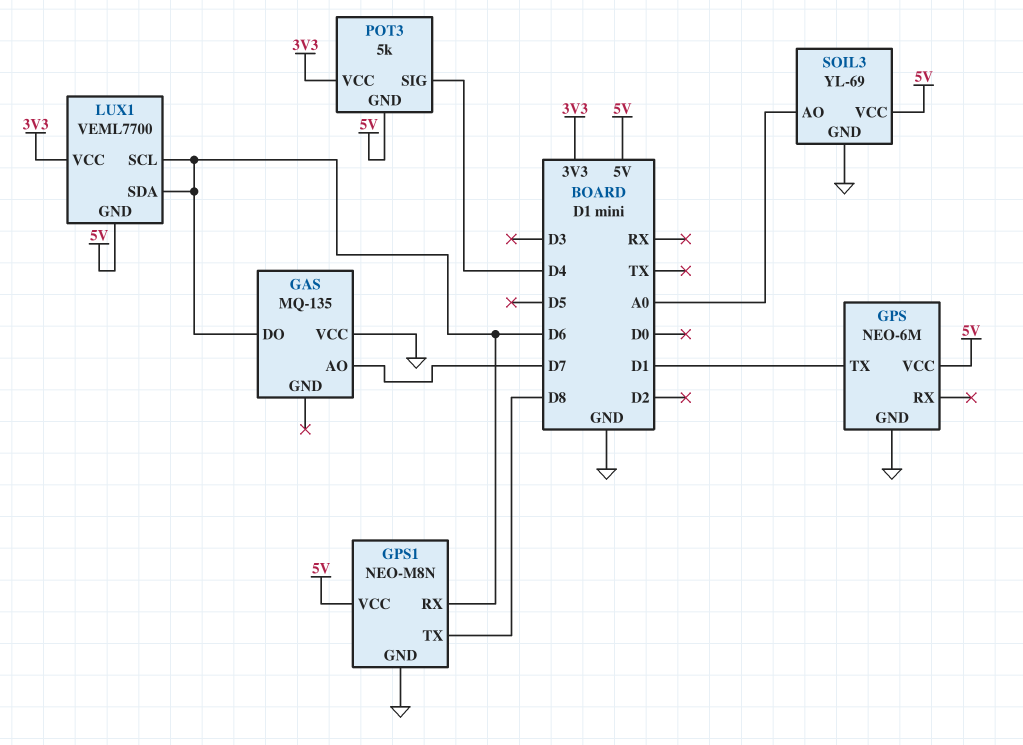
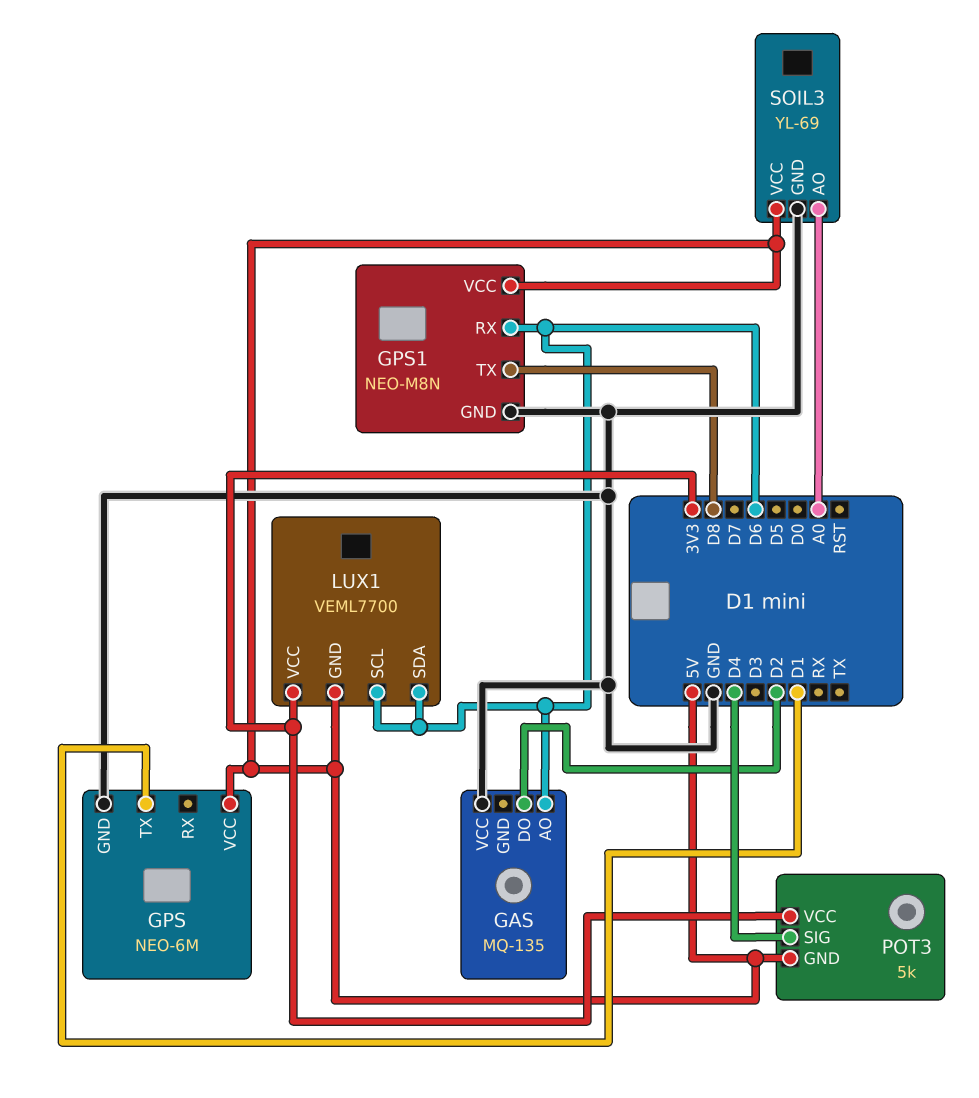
GAS pin AO: D7 -> D6
GAS pin DO: D6 -> D2

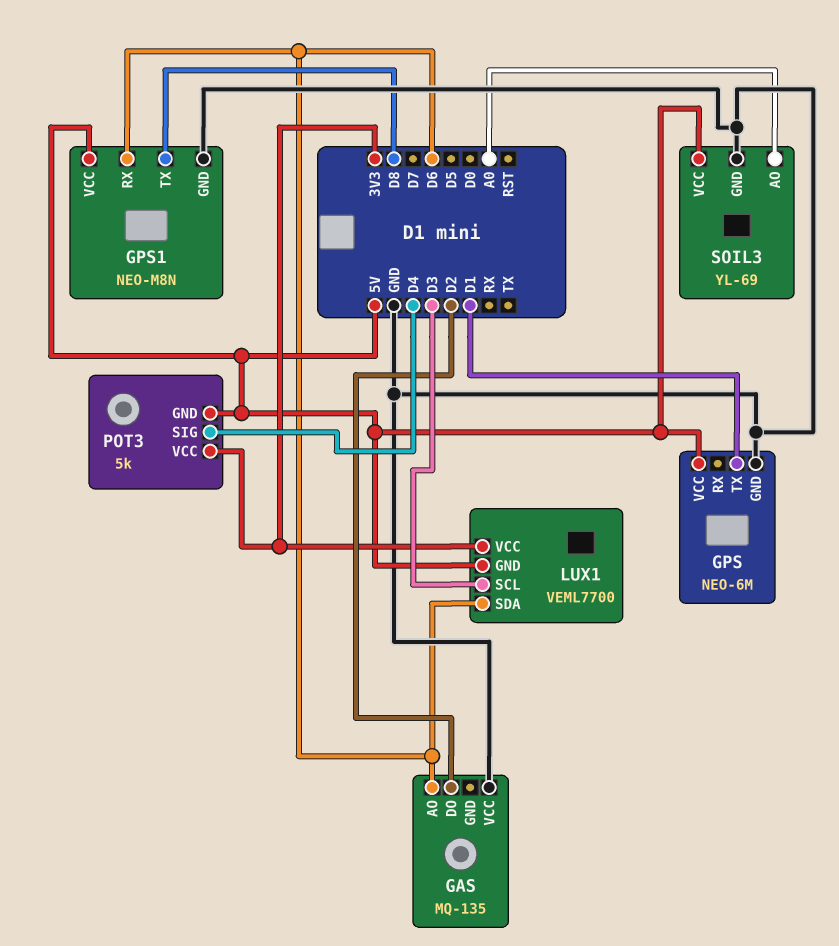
LUX1 pin SCL: D6 -> D3

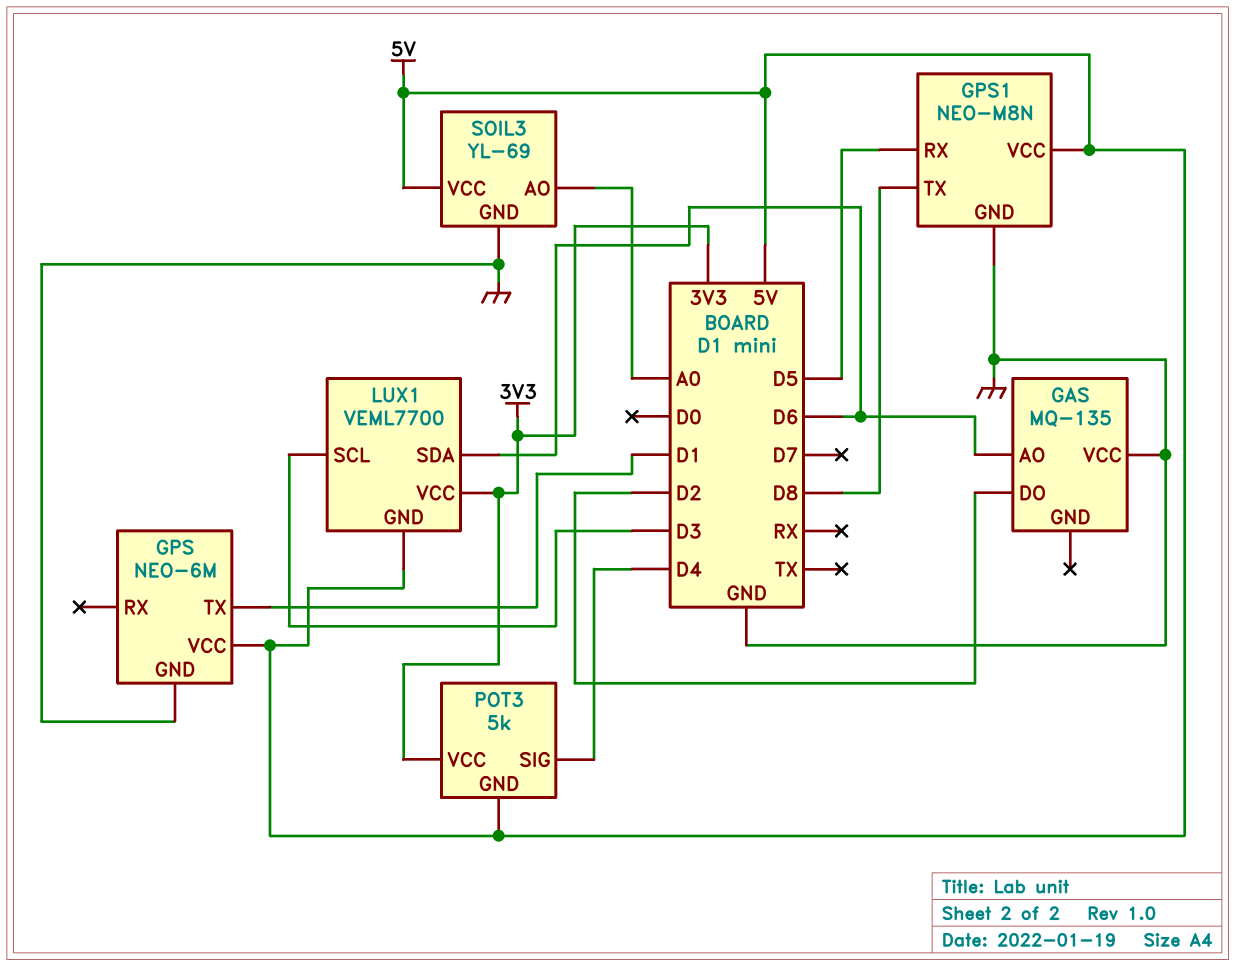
GPS1 pin RX: D6 -> D5

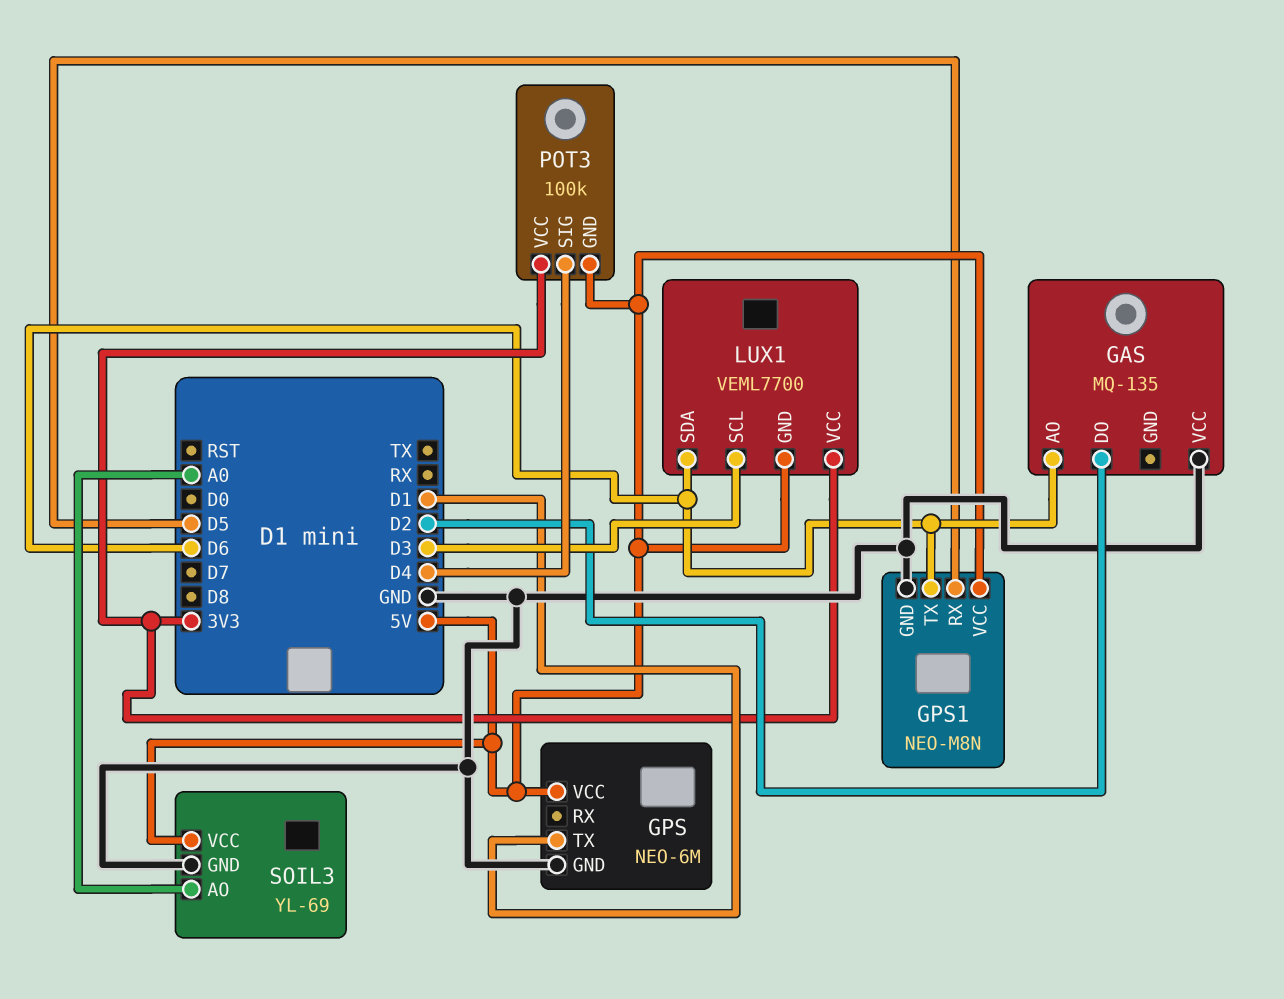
GPS1 pin TX: D8 -> D6
POT3: 5k -> 100k

